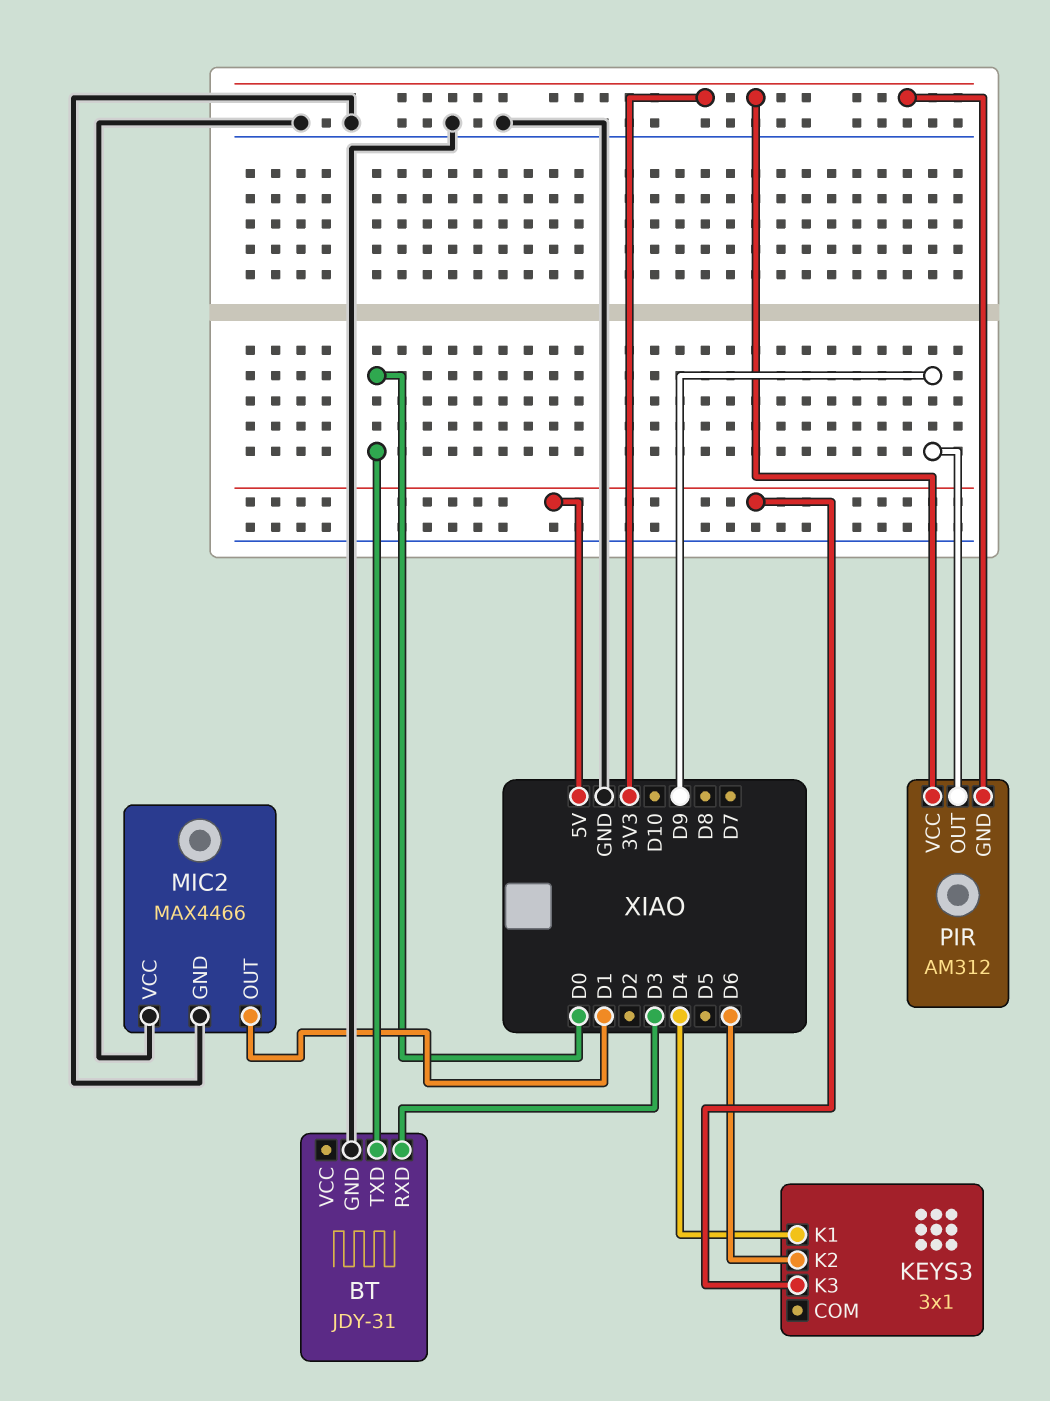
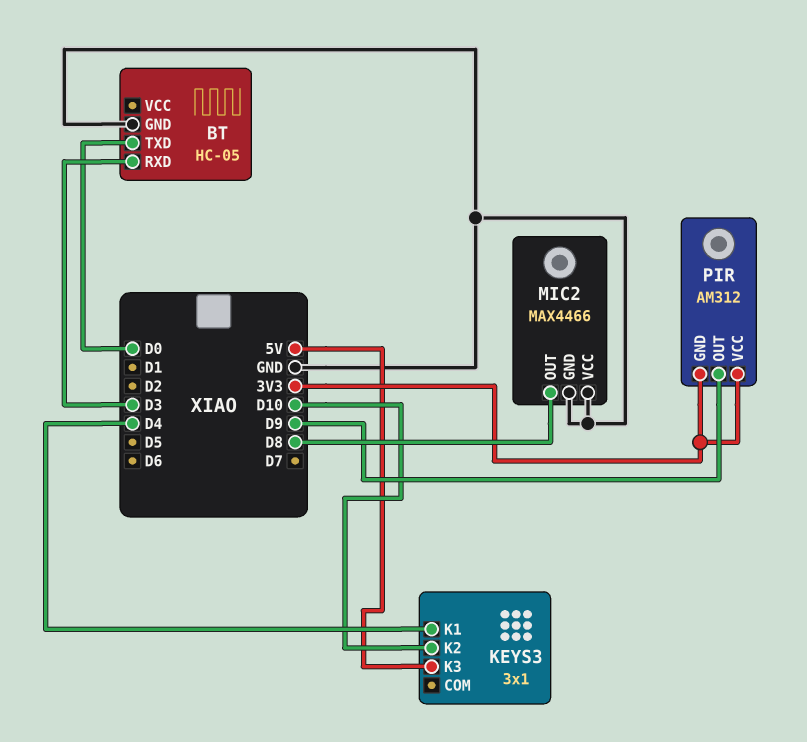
BT: JDY-31 -> HC-05
KEYS3 pin K2: D6 -> D10
MIC2 pin OUT: D1 -> D8

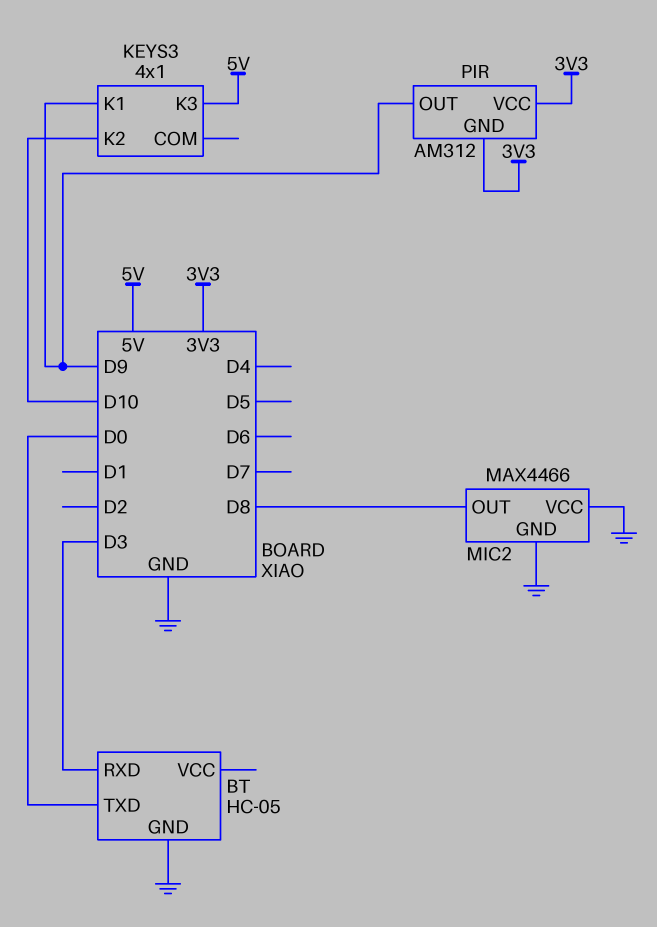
KEYS3: 3x1 -> 4x1
KEYS3 pin K1: D4 -> D9

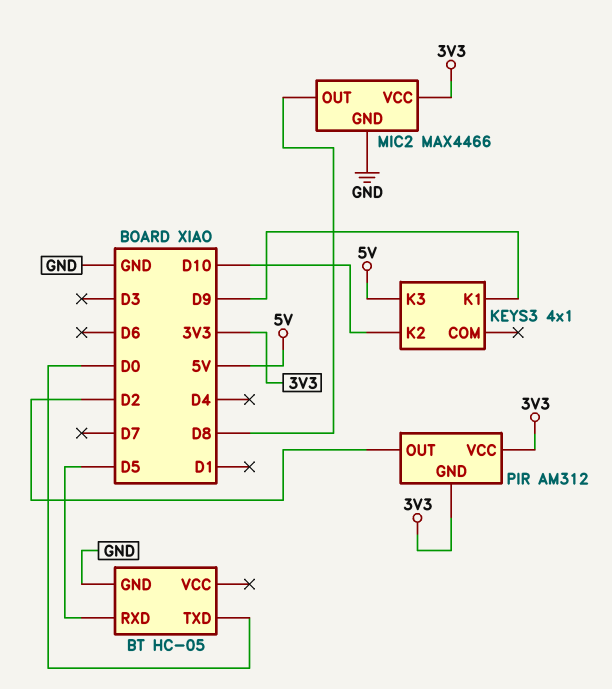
BT pin RXD: D3 -> D5
MIC2 pin VCC: GND -> 3V3
PIR pin OUT: D9 -> D2

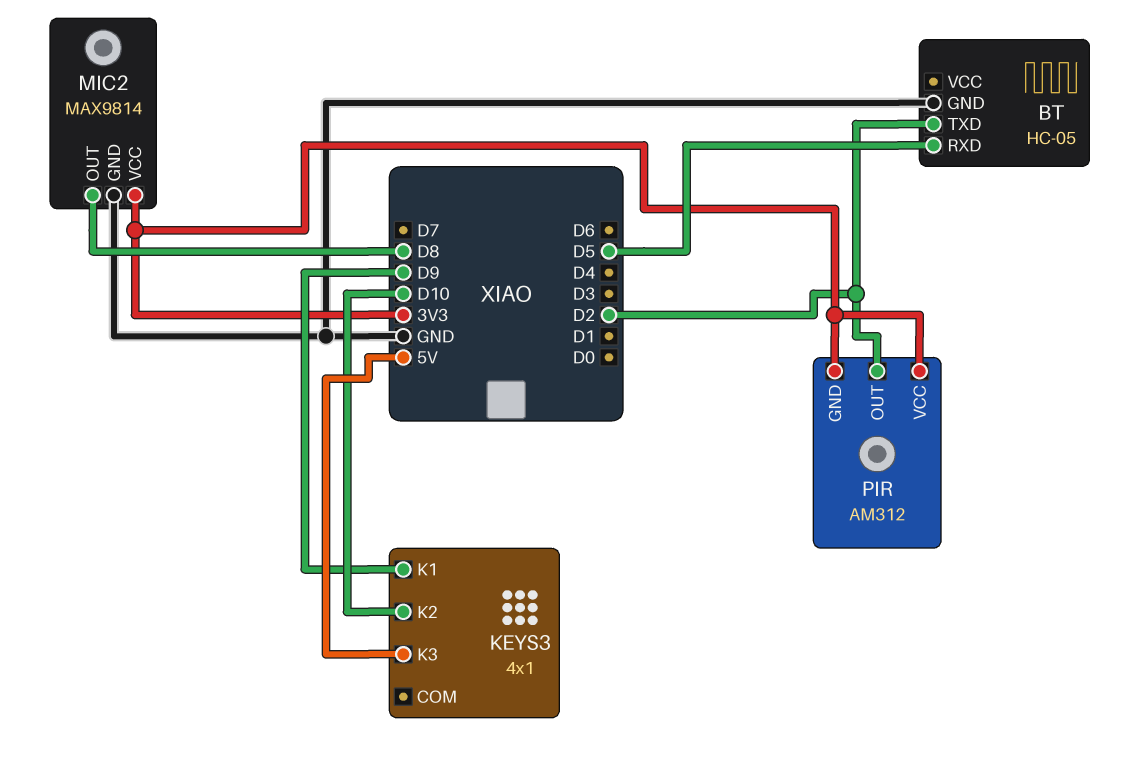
BT pin TXD: D0 -> D2
MIC2: MAX4466 -> MAX9814

